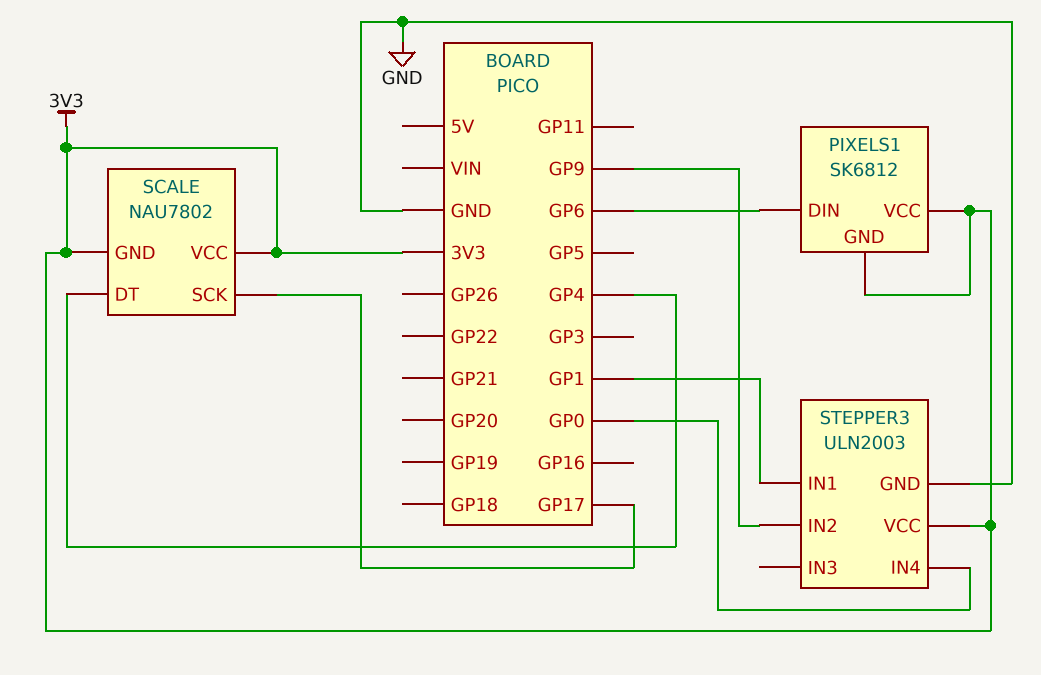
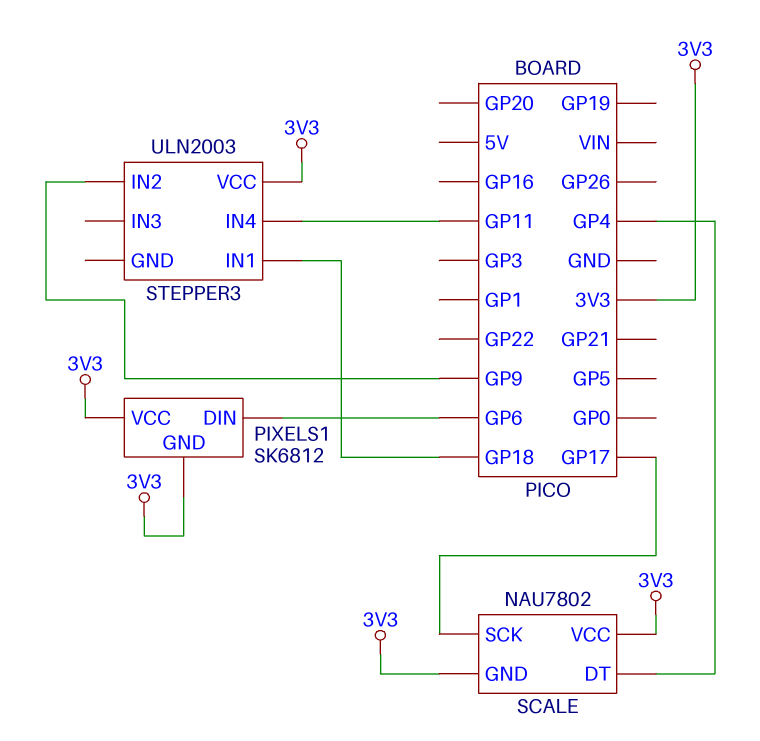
STEPPER3 pin GND: GND -> none
STEPPER3 pin IN1: GP1 -> GP18
STEPPER3 pin IN4: GP0 -> GP11

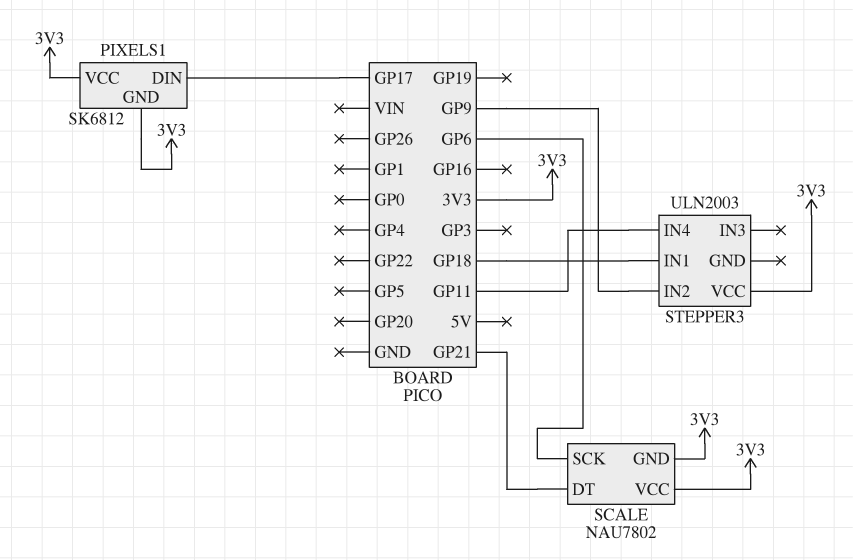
PIXELS1 pin DIN: GP6 -> GP17
SCALE pin DT: GP4 -> GP21
SCALE pin SCK: GP17 -> GP6

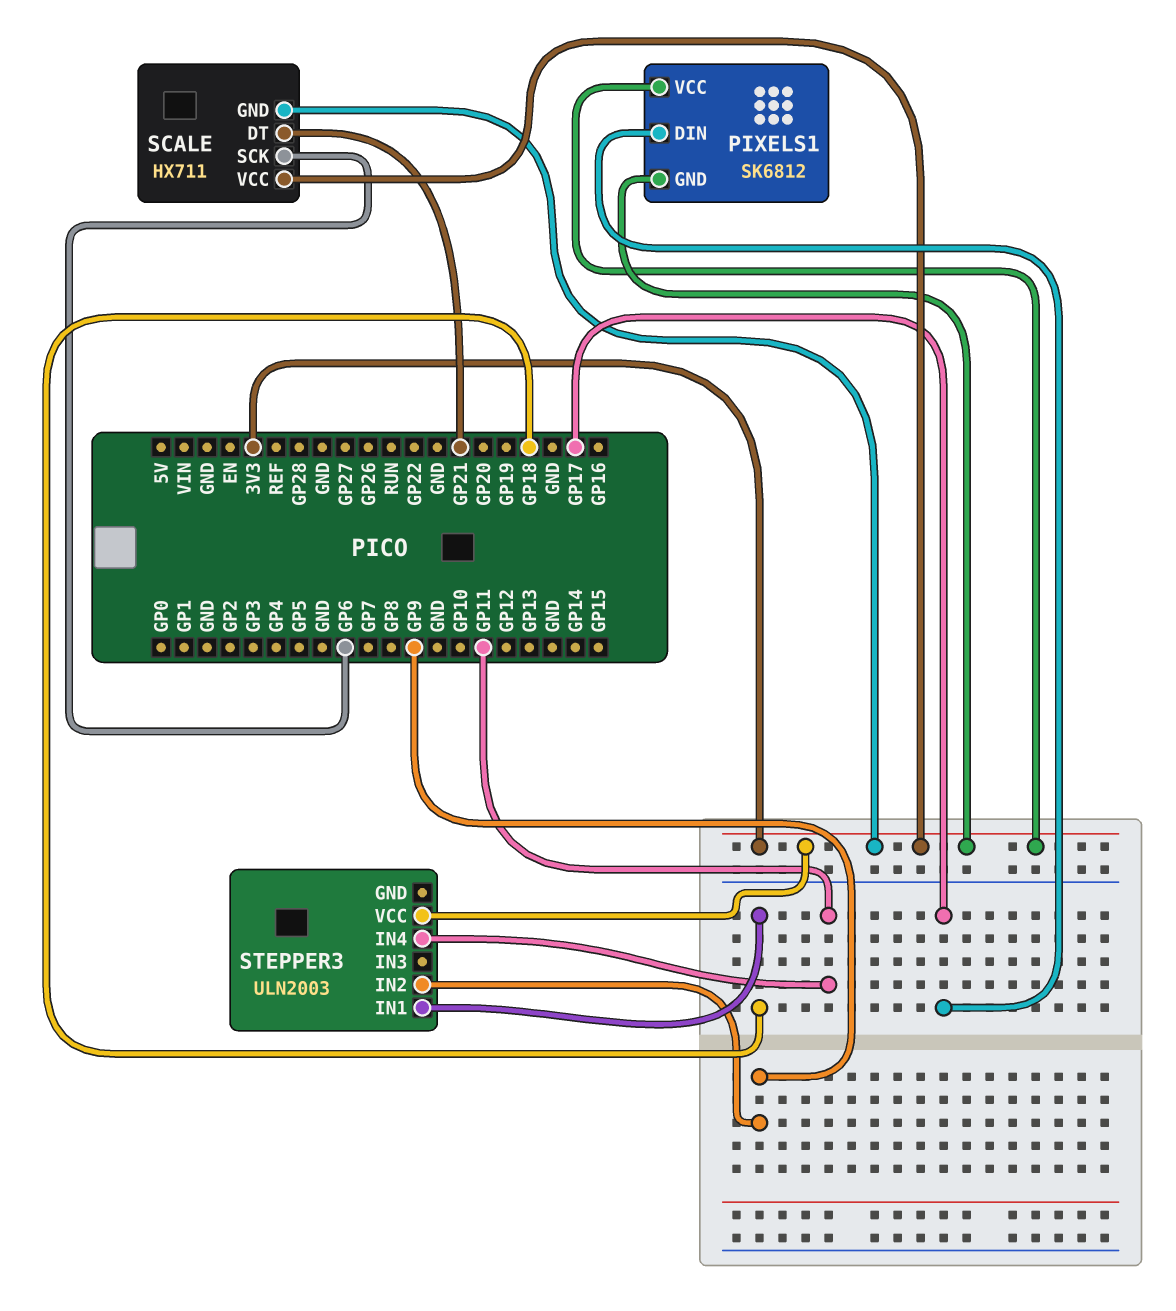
SCALE: NAU7802 -> HX711

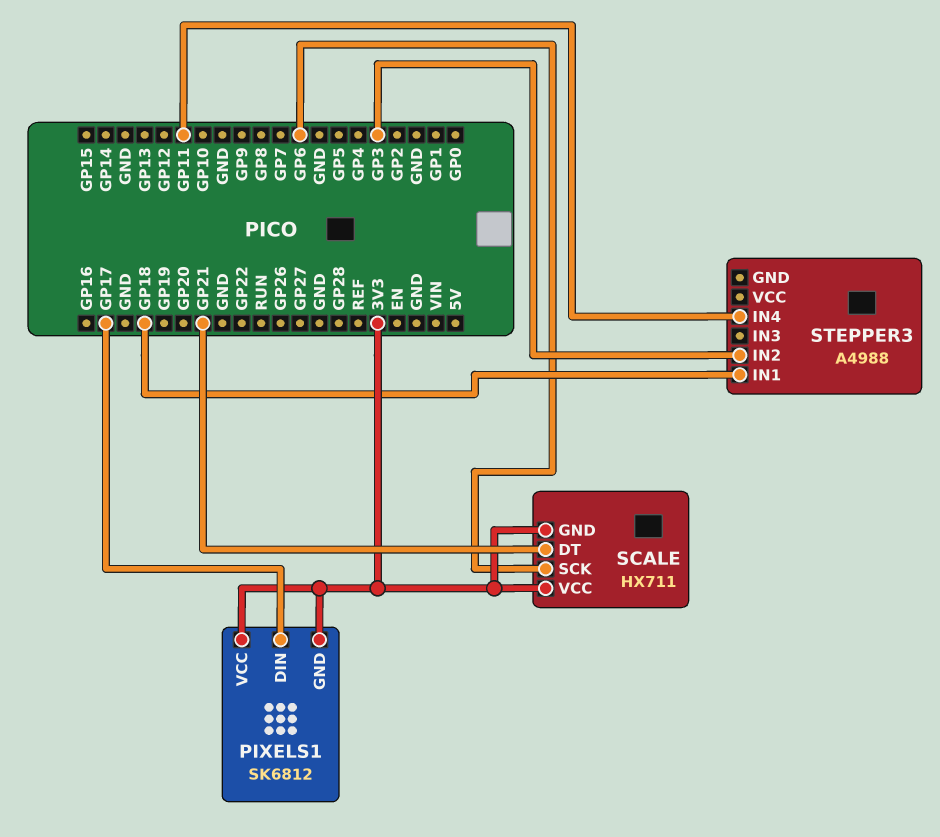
STEPPER3: ULN2003 -> A4988
STEPPER3 pin IN2: GP9 -> GP3
STEPPER3 pin VCC: 3V3 -> none

